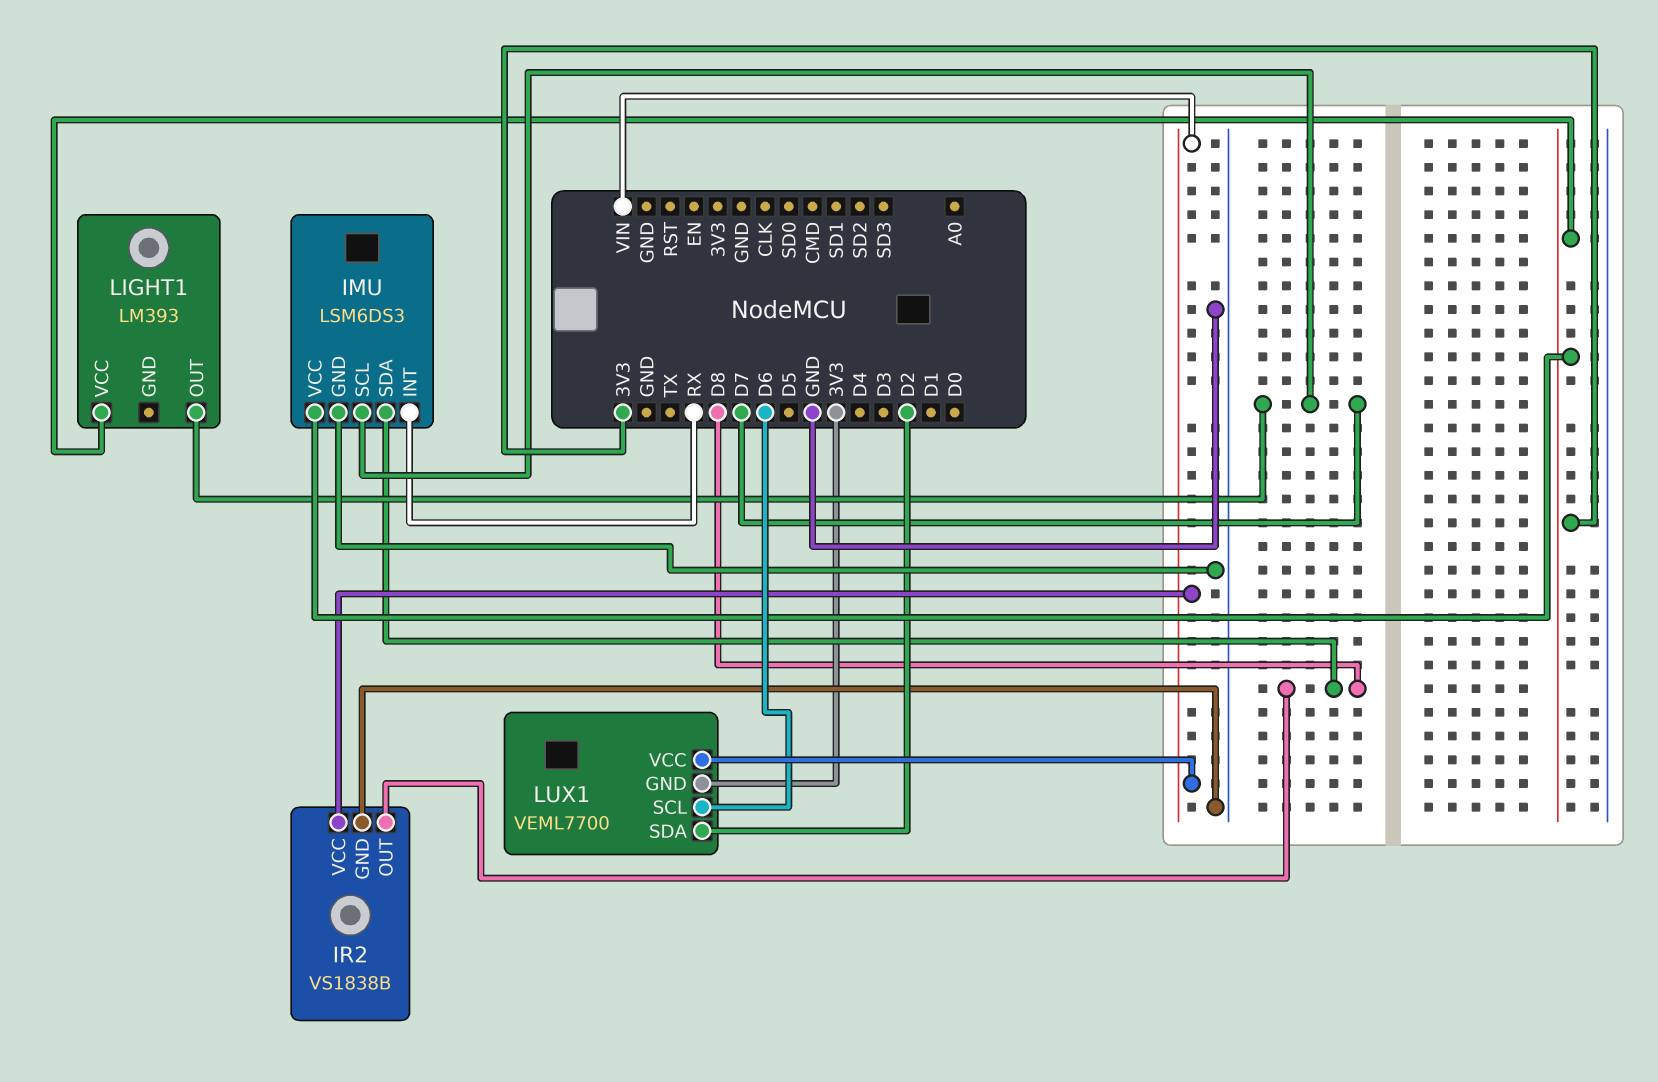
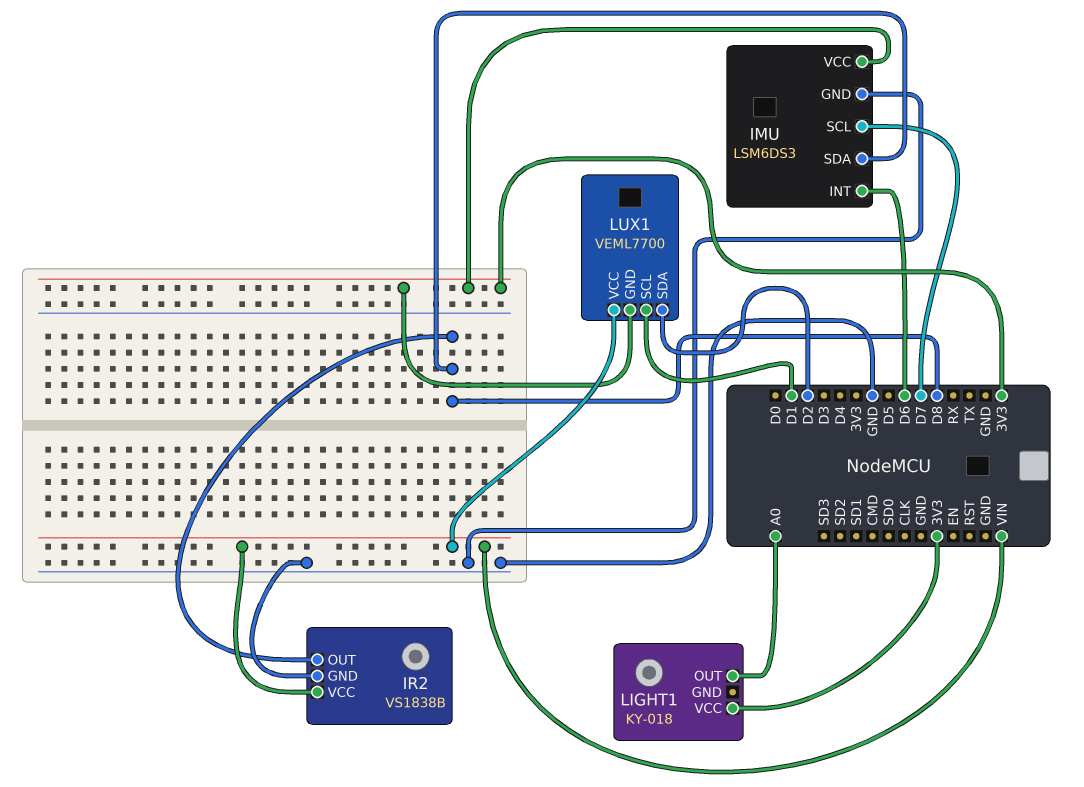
IMU pin INT: RX -> D6
LIGHT1: LM393 -> KY-018
LIGHT1 pin OUT: D7 -> A0
LUX1 pin SCL: D6 -> D1

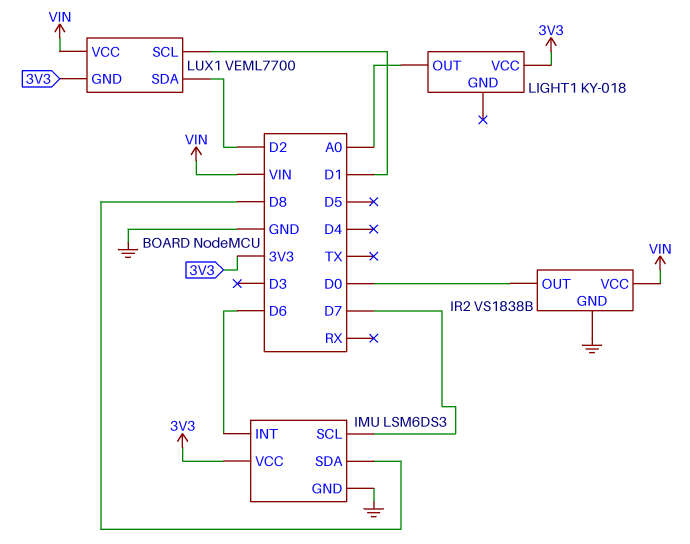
IR2 pin OUT: D8 -> D0

